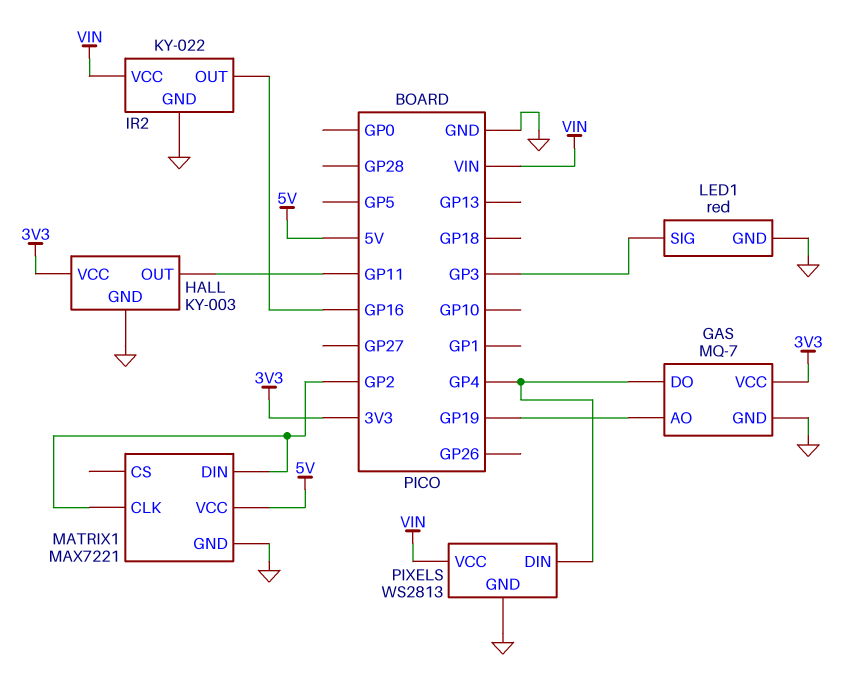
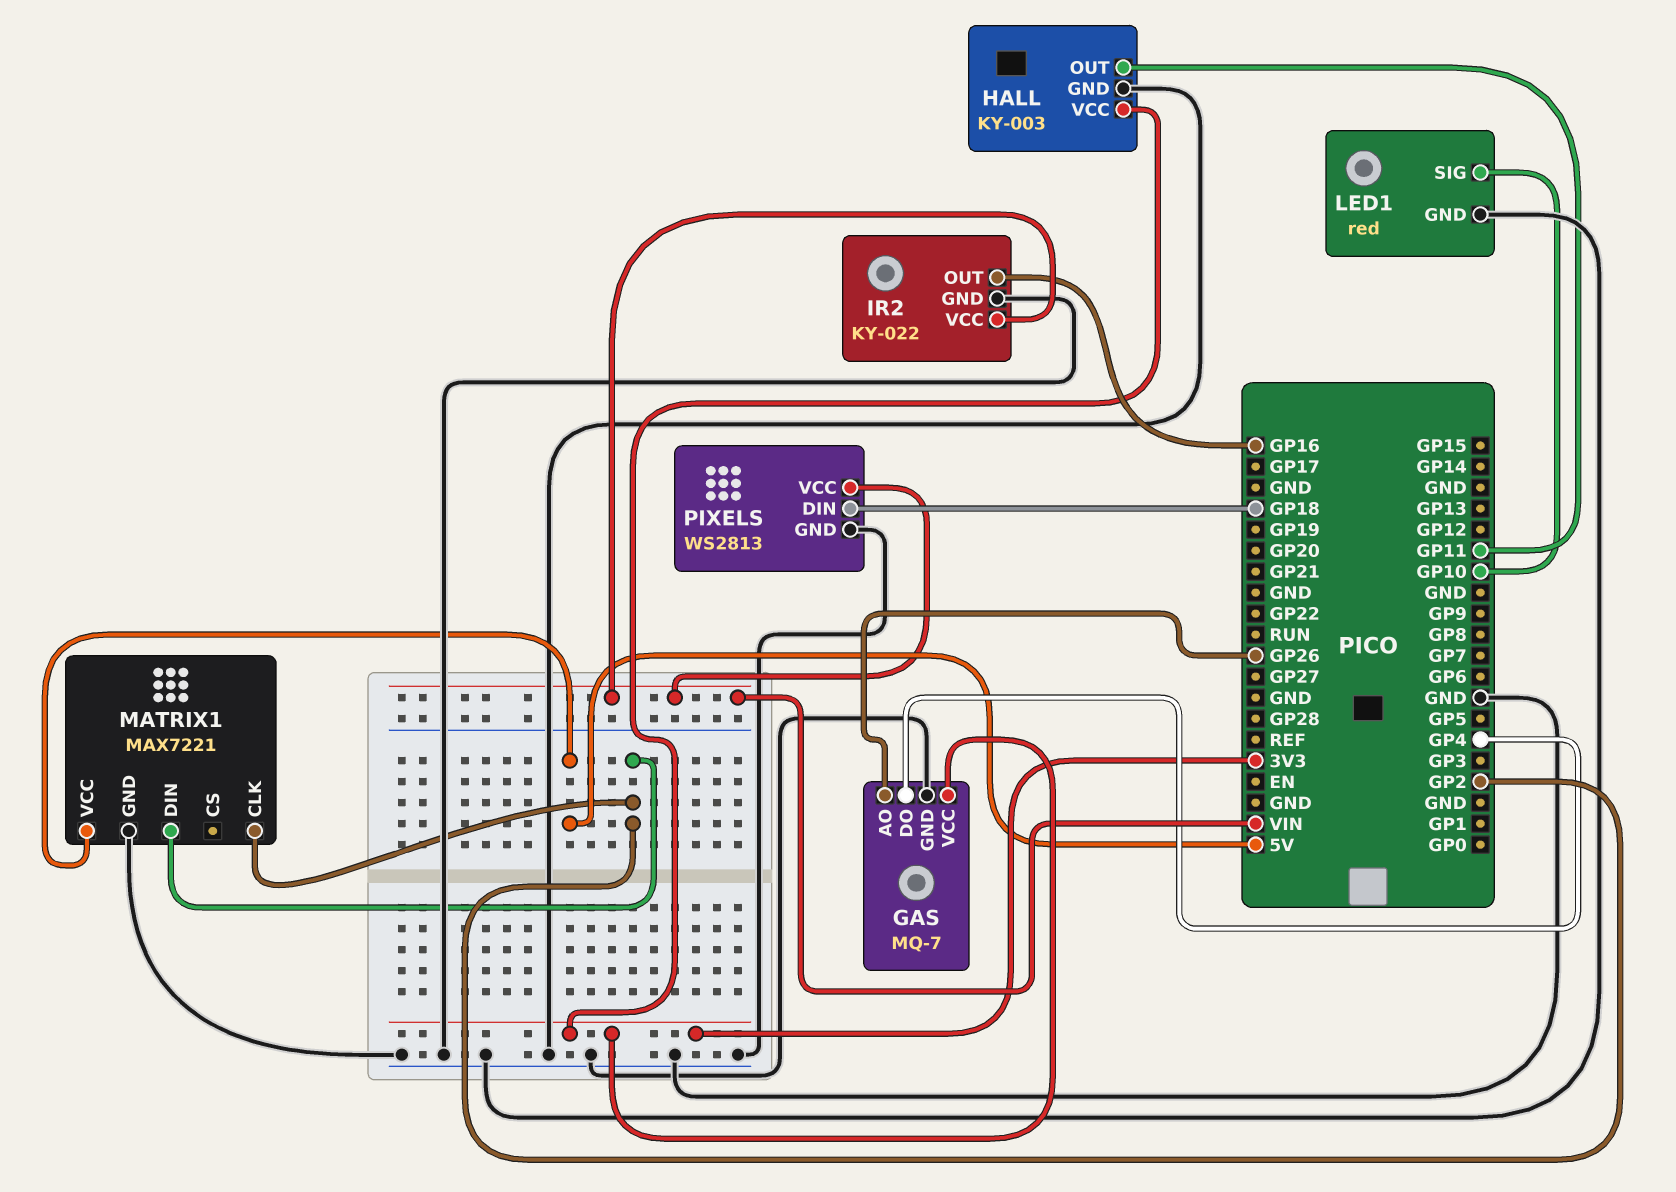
GAS pin AO: GP19 -> GP26
LED1 pin SIG: GP3 -> GP10
PIXELS pin DIN: GP4 -> GP18

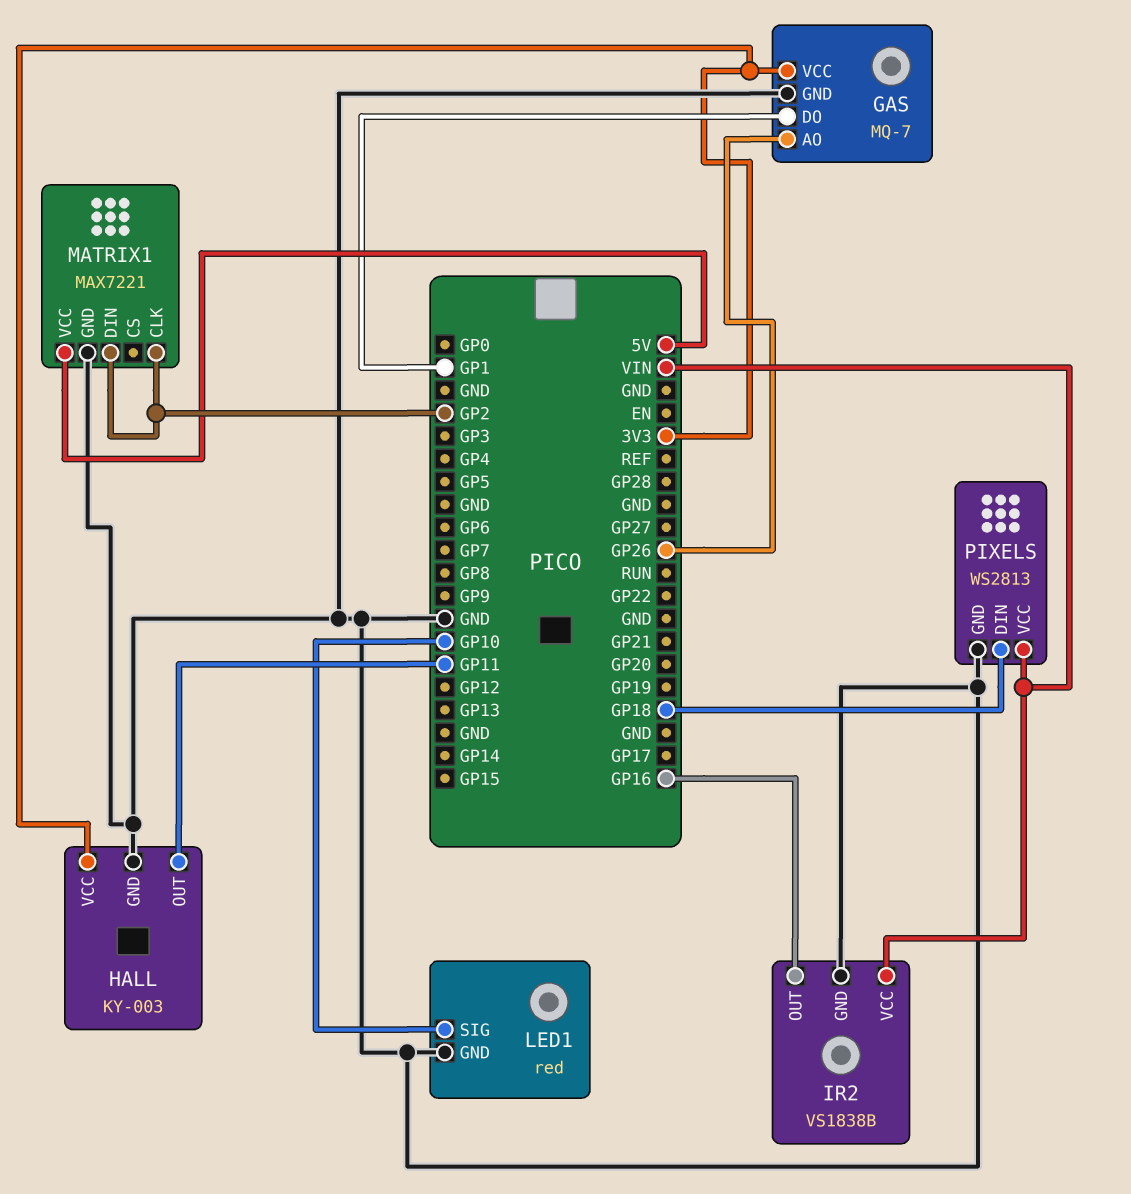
GAS pin DO: GP4 -> GP1
IR2: KY-022 -> VS1838B

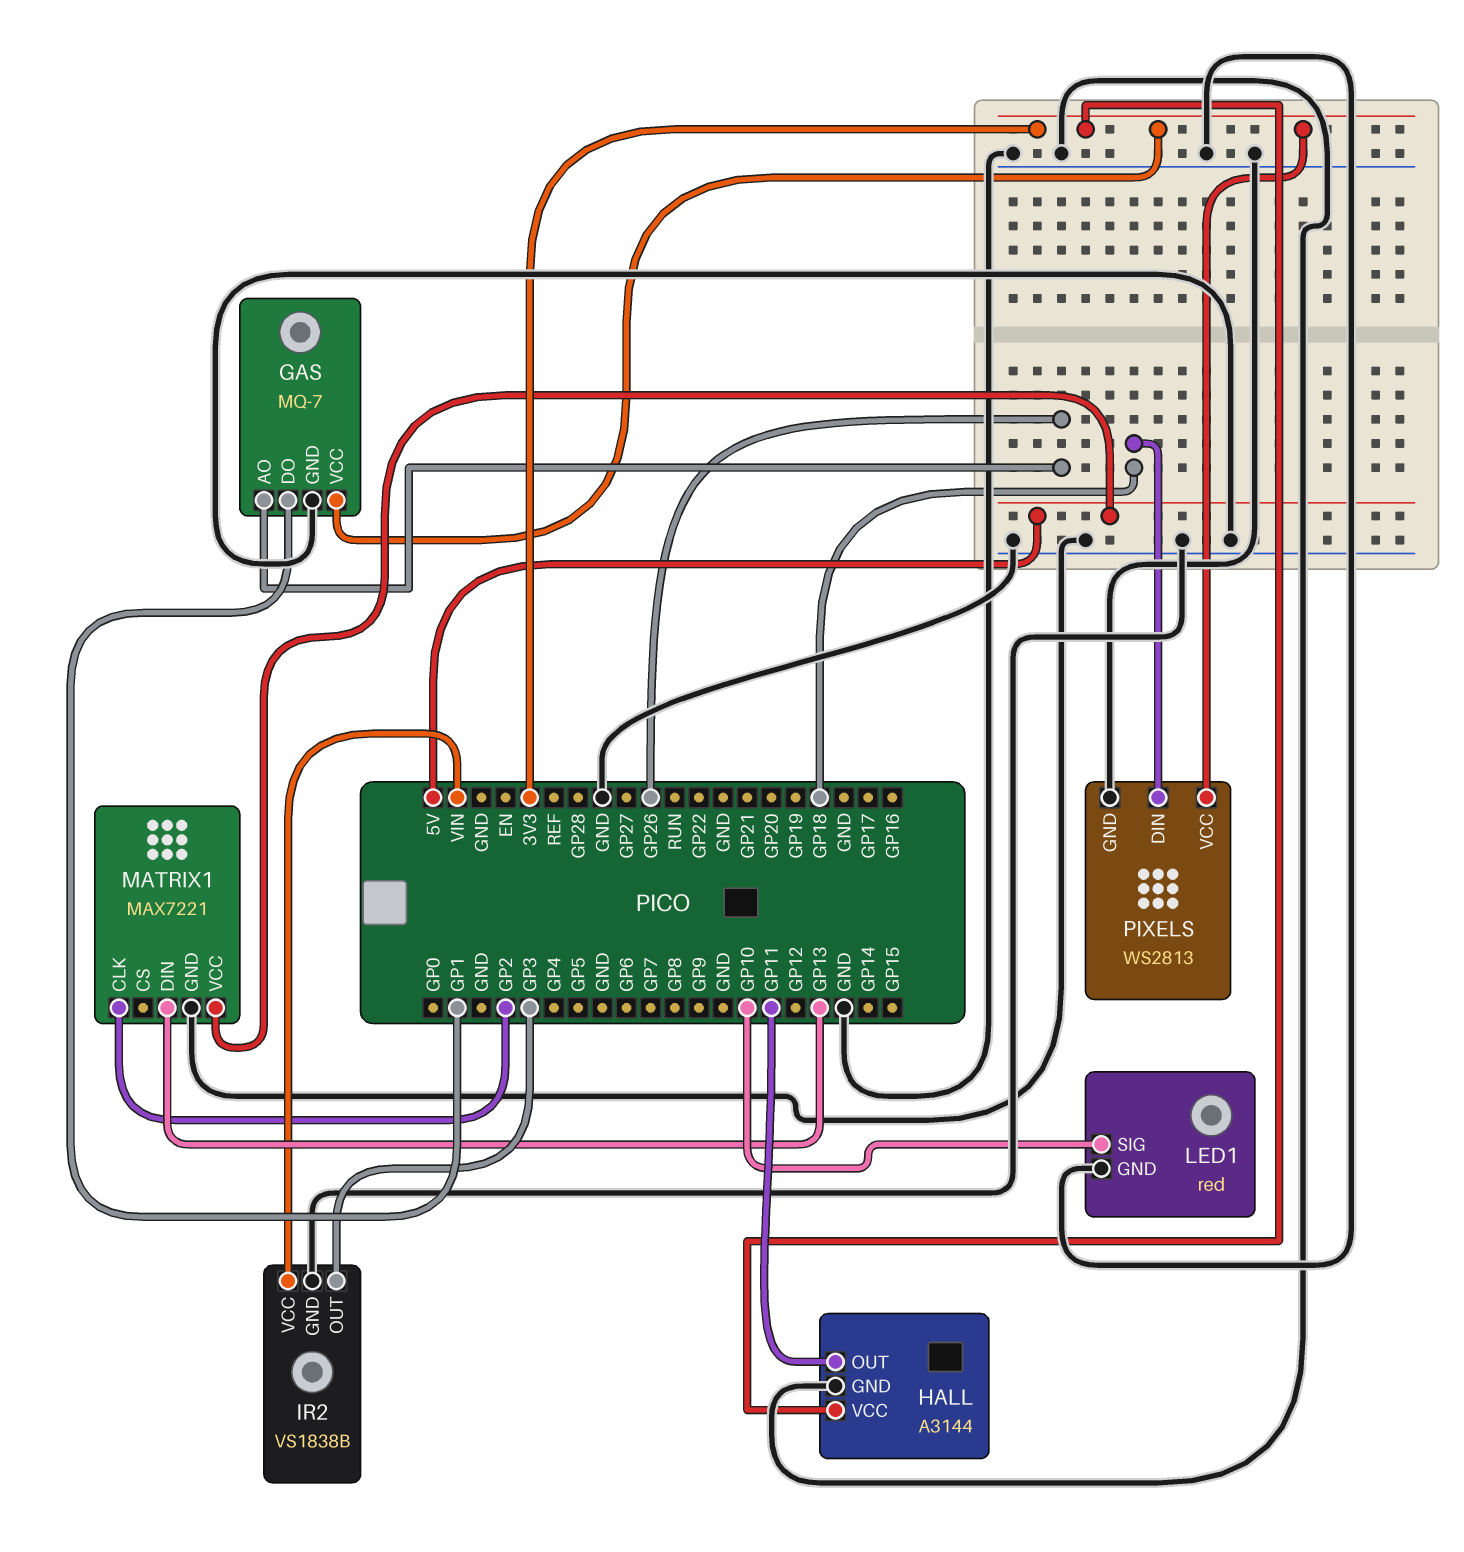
HALL: KY-003 -> A3144
IR2 pin OUT: GP16 -> GP3
MATRIX1 pin DIN: GP2 -> GP13
PIXELS pin VCC: VIN -> 3V3

